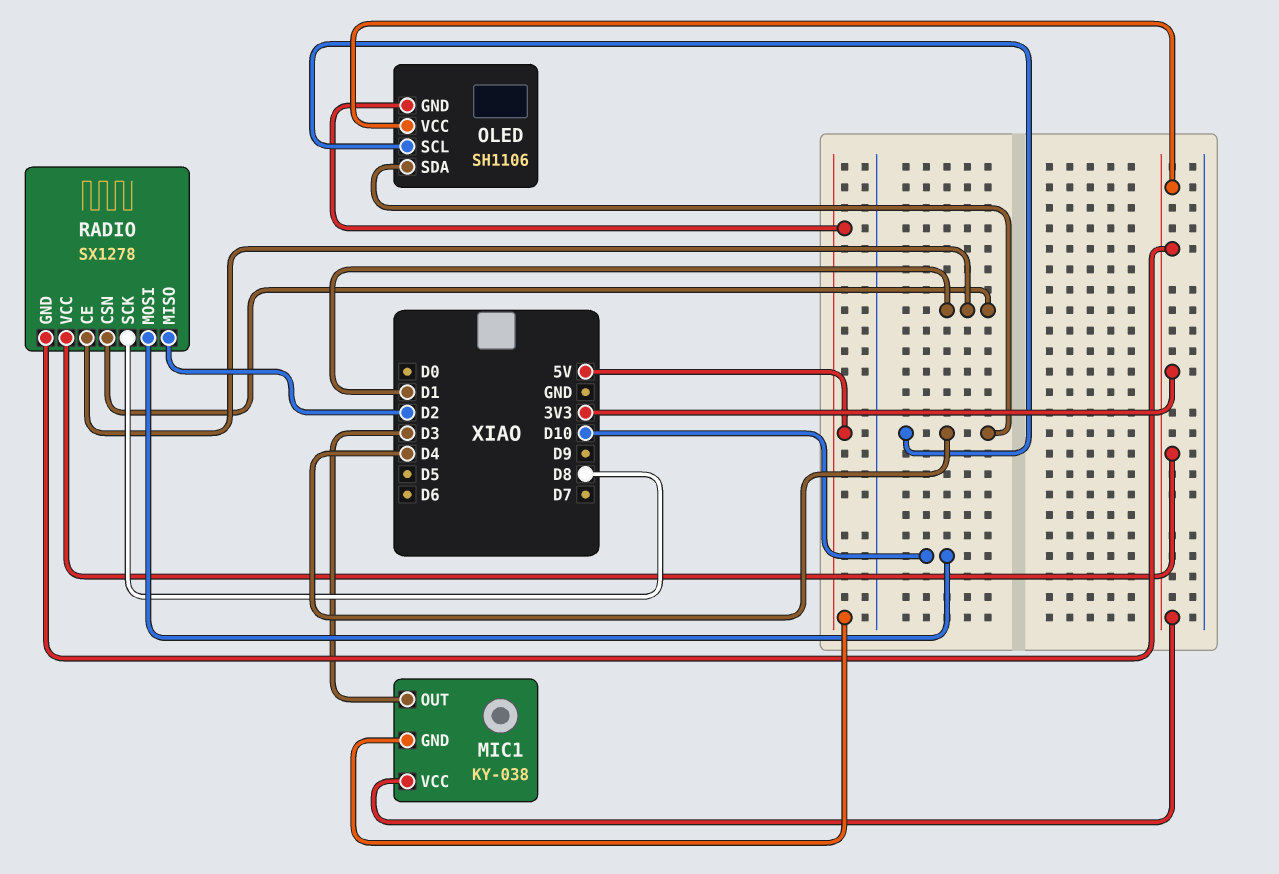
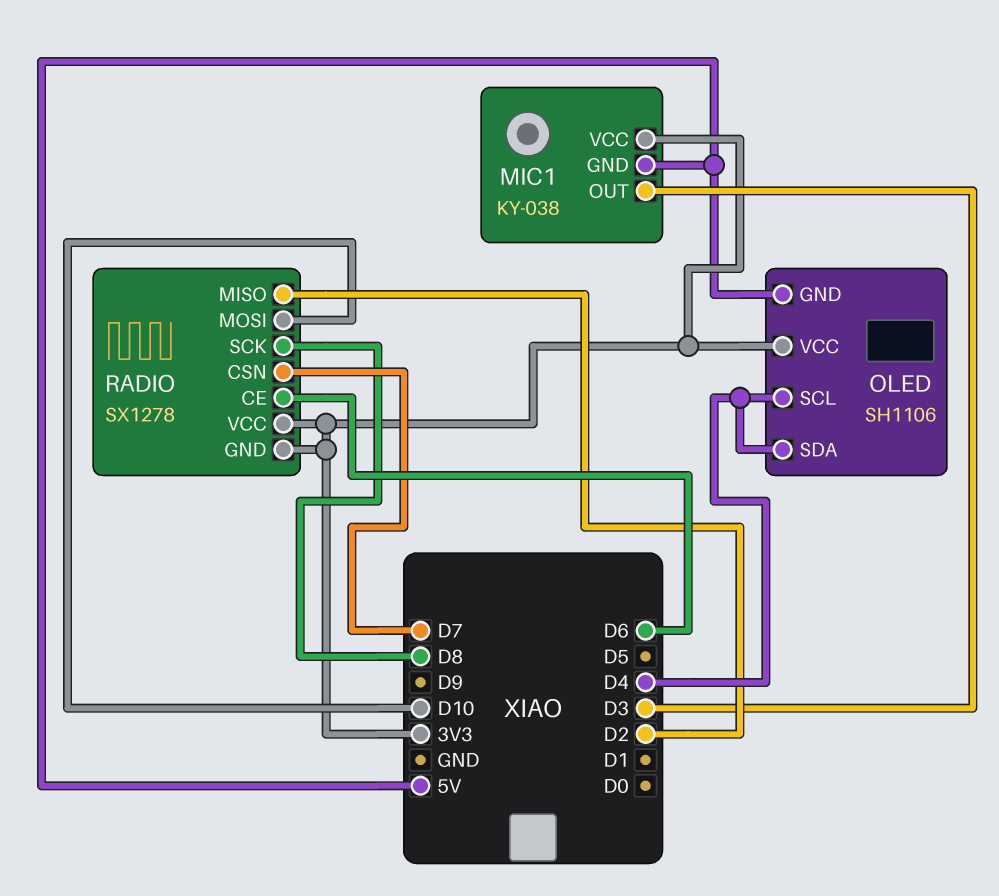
RADIO pin CE: D1 -> D6
RADIO pin CSN: D1 -> D7

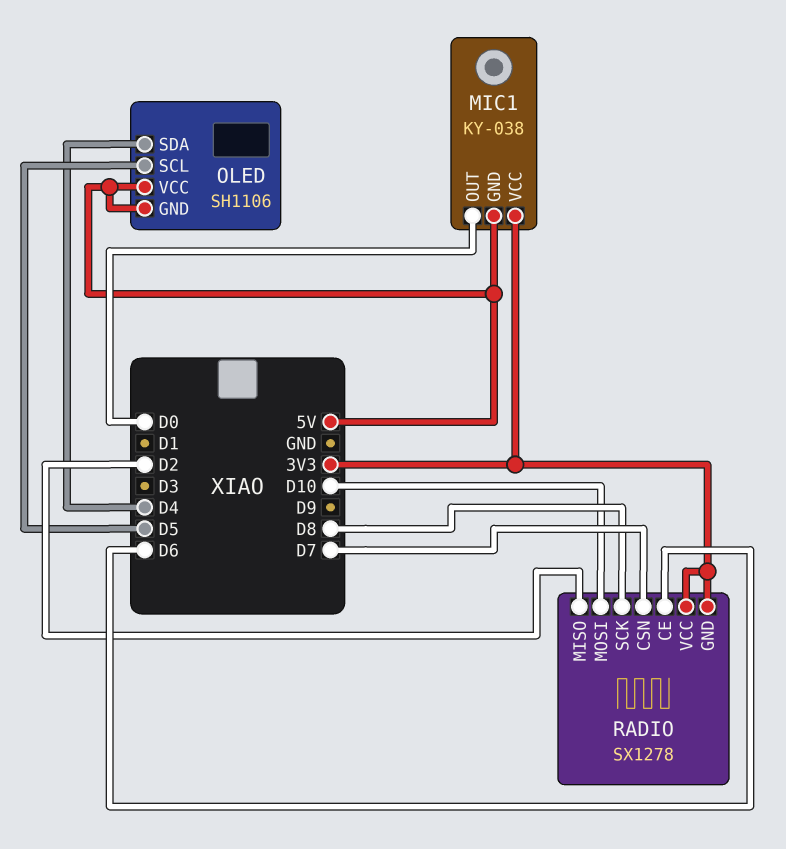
MIC1 pin OUT: D3 -> D0
OLED pin SCL: D4 -> D5
OLED pin VCC: 3V3 -> 5V

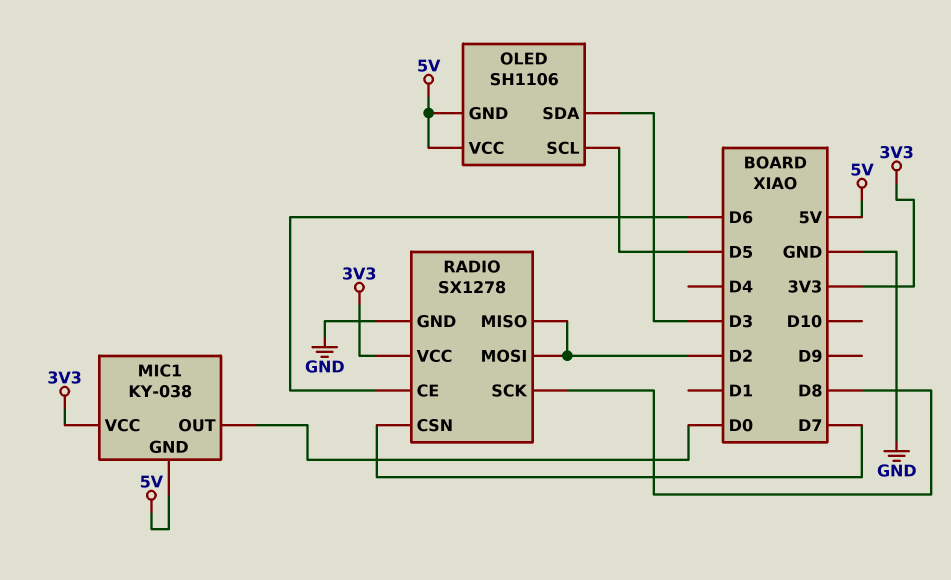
OLED pin SDA: D4 -> D3
RADIO pin GND: 3V3 -> GND
RADIO pin MOSI: D10 -> D2

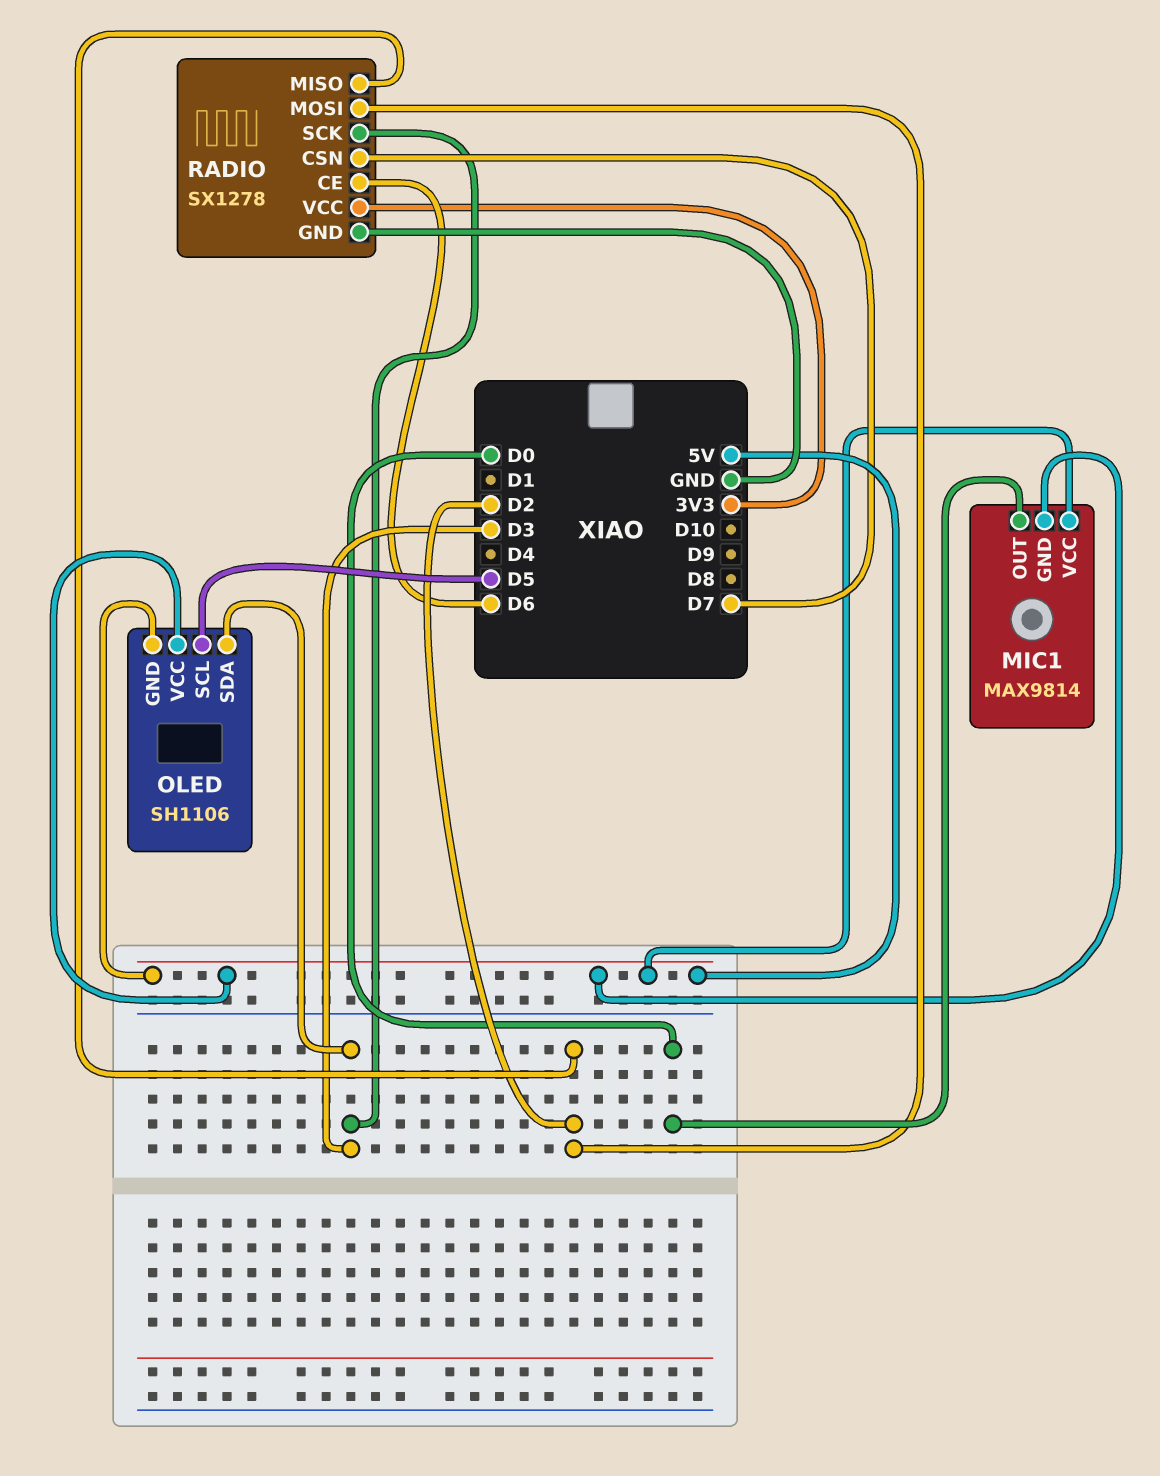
MIC1: KY-038 -> MAX9814
MIC1 pin VCC: 3V3 -> 5V
RADIO pin SCK: D8 -> D3

